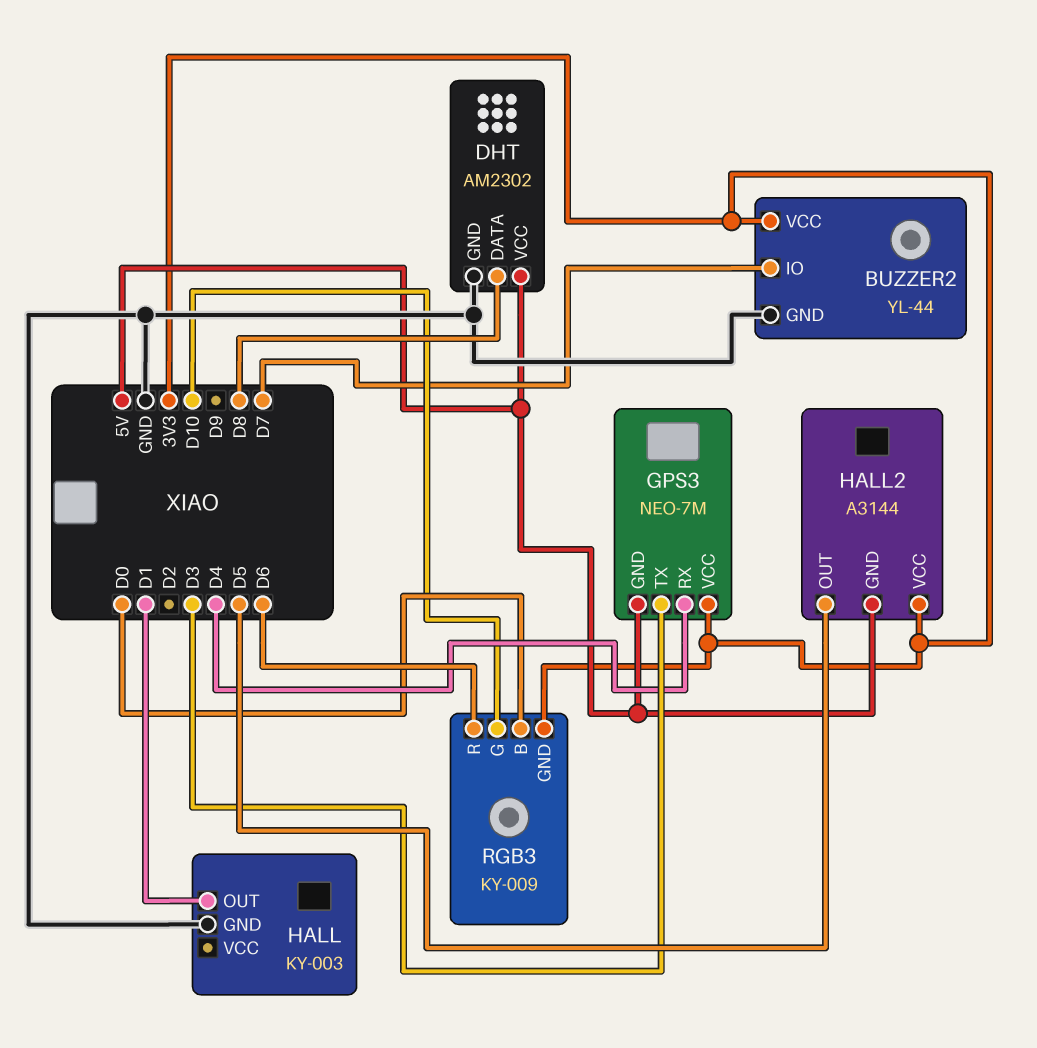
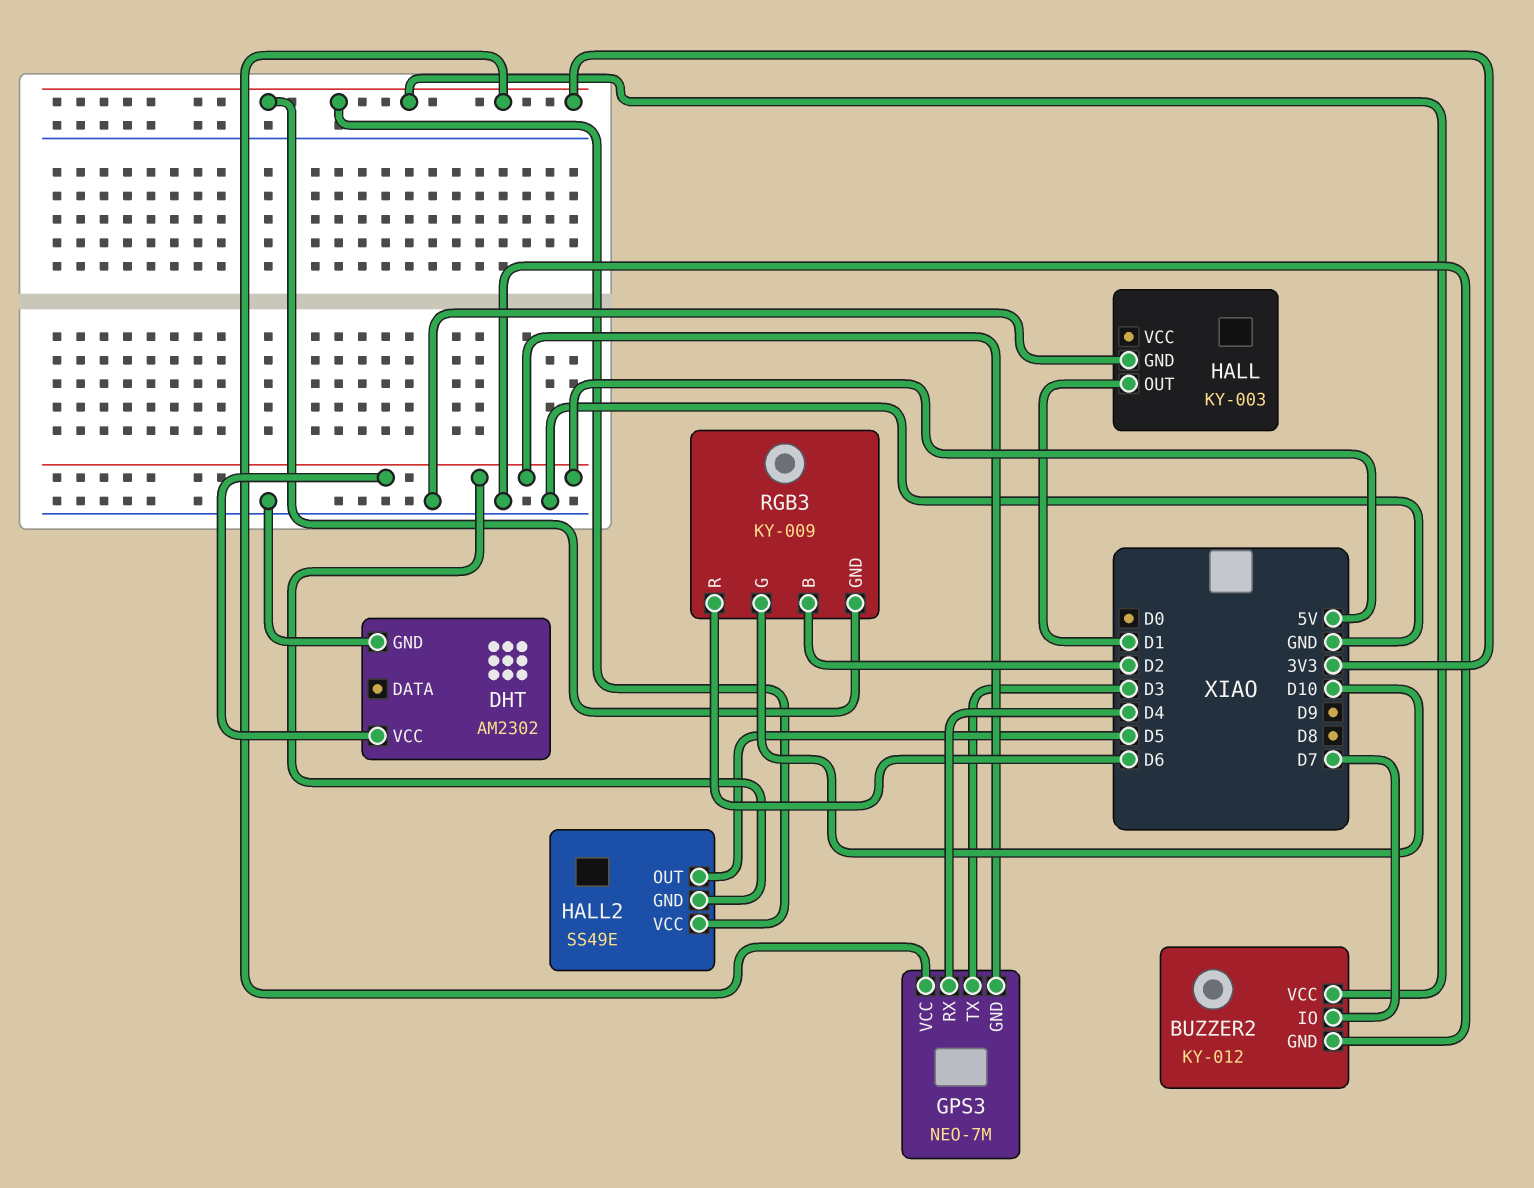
BUZZER2: YL-44 -> KY-012
DHT pin DATA: D8 -> none
HALL2: A3144 -> SS49E
RGB3 pin B: D0 -> D2

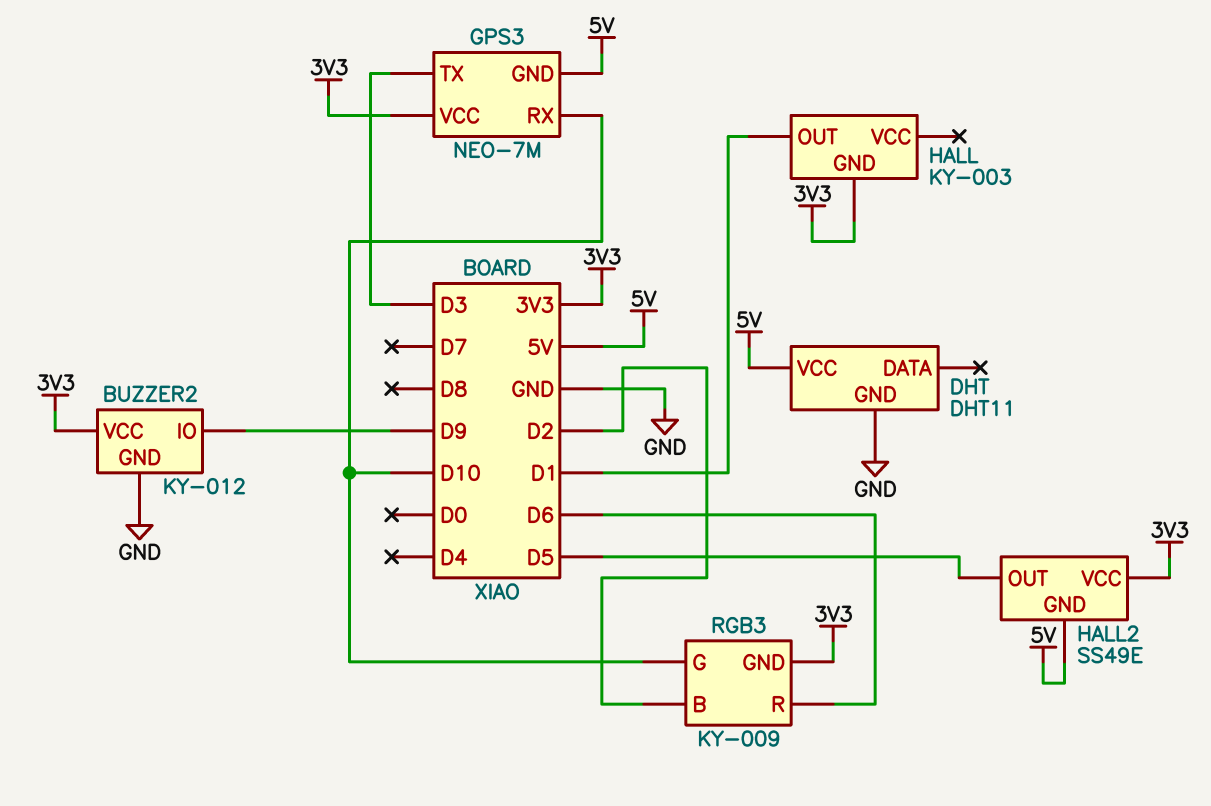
BUZZER2 pin IO: D7 -> D9
DHT: AM2302 -> DHT11
GPS3 pin RX: D4 -> D10
HALL pin GND: GND -> 3V3

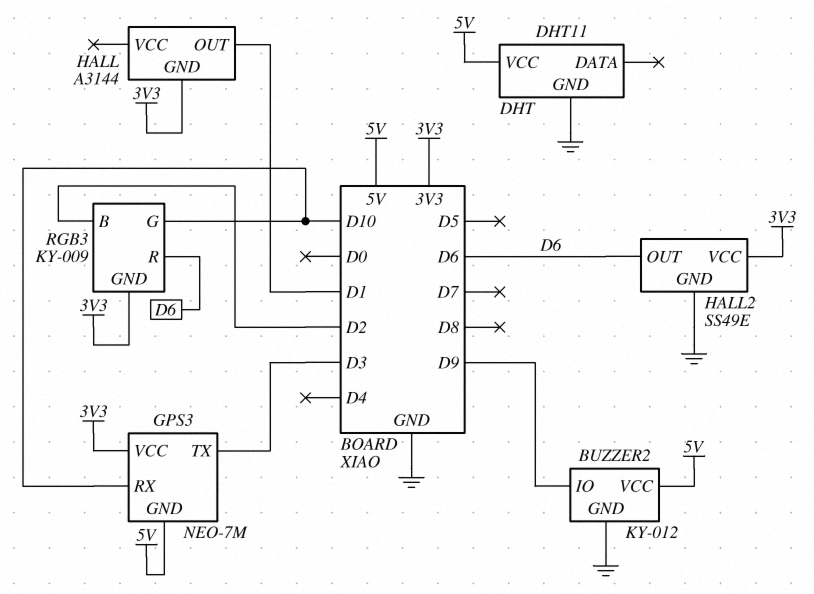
BUZZER2 pin VCC: 3V3 -> 5V
HALL: KY-003 -> A3144
HALL2 pin GND: 5V -> GND
HALL2 pin OUT: D5 -> D6

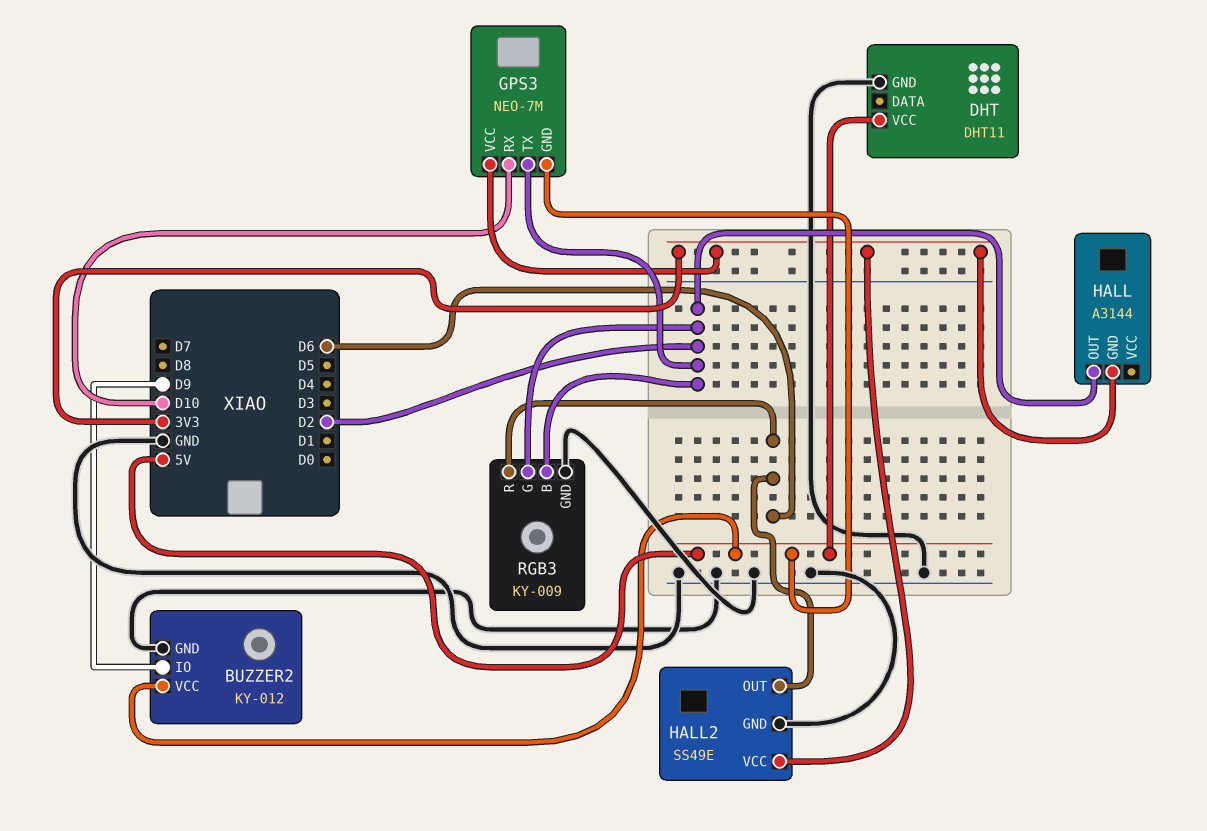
GPS3 pin TX: D3 -> D2
HALL pin OUT: D1 -> D2
RGB3 pin G: D10 -> D2
RGB3 pin GND: 3V3 -> GND

